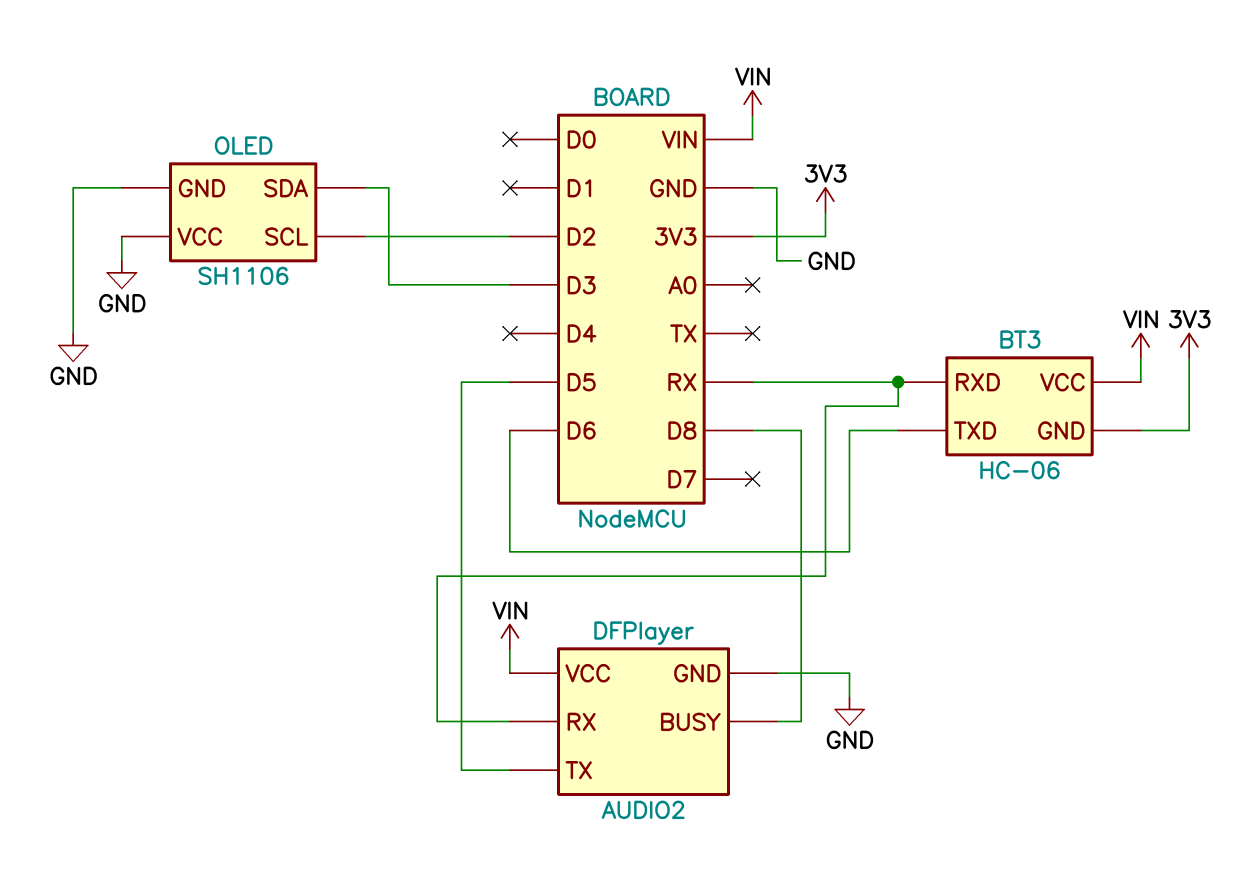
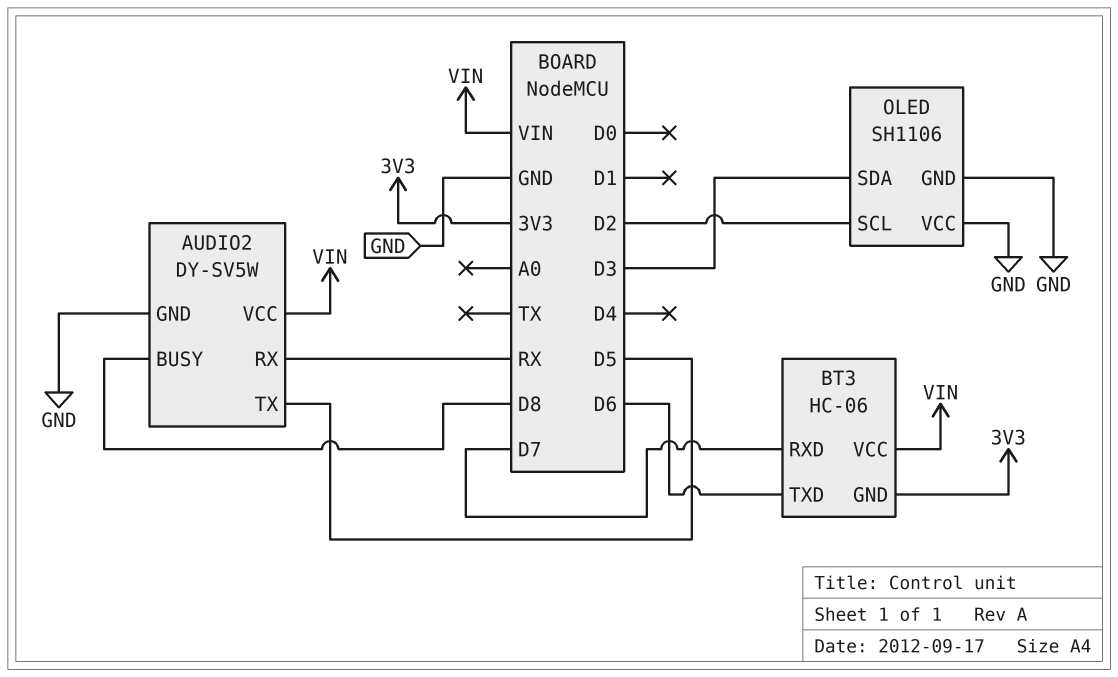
AUDIO2: DFPlayer -> DY-SV5W
BT3 pin RXD: RX -> D7

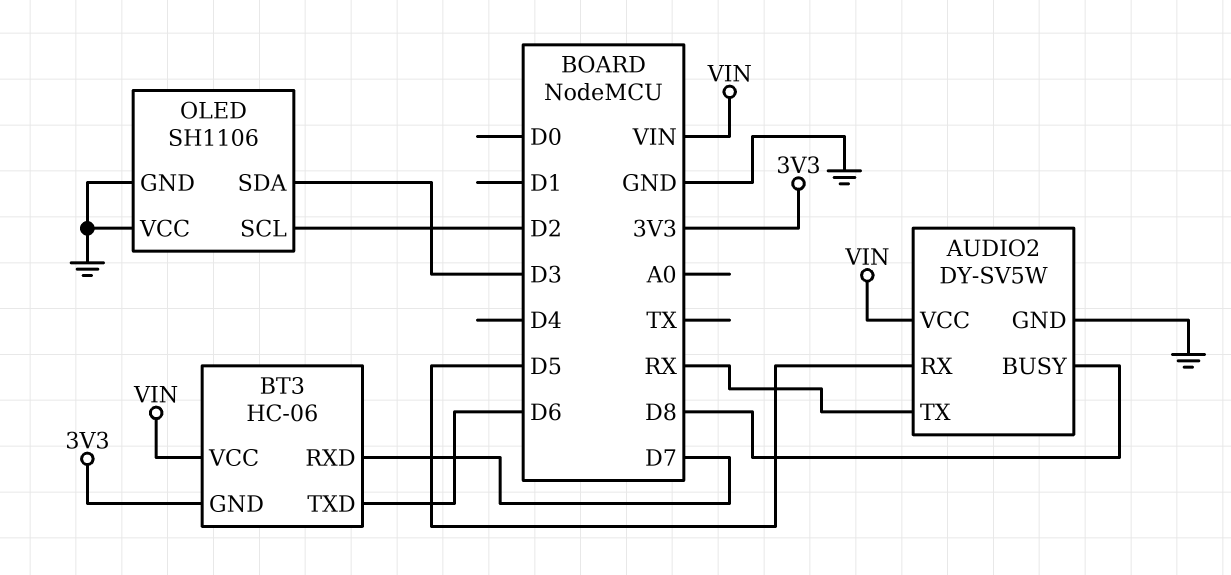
AUDIO2 pin RX: RX -> D5
AUDIO2 pin TX: D5 -> RX

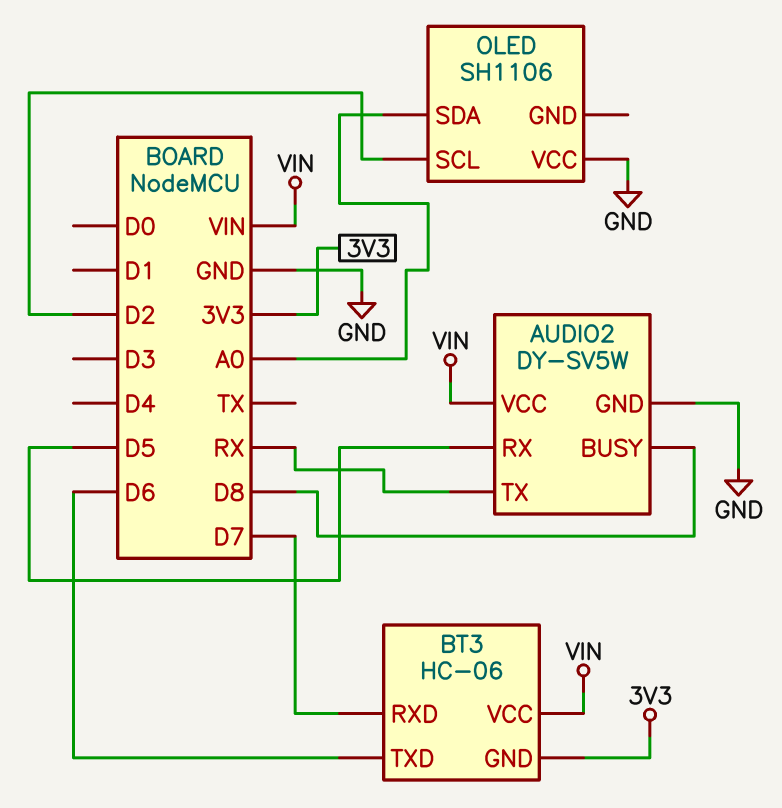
OLED pin GND: GND -> none
OLED pin SDA: D3 -> A0

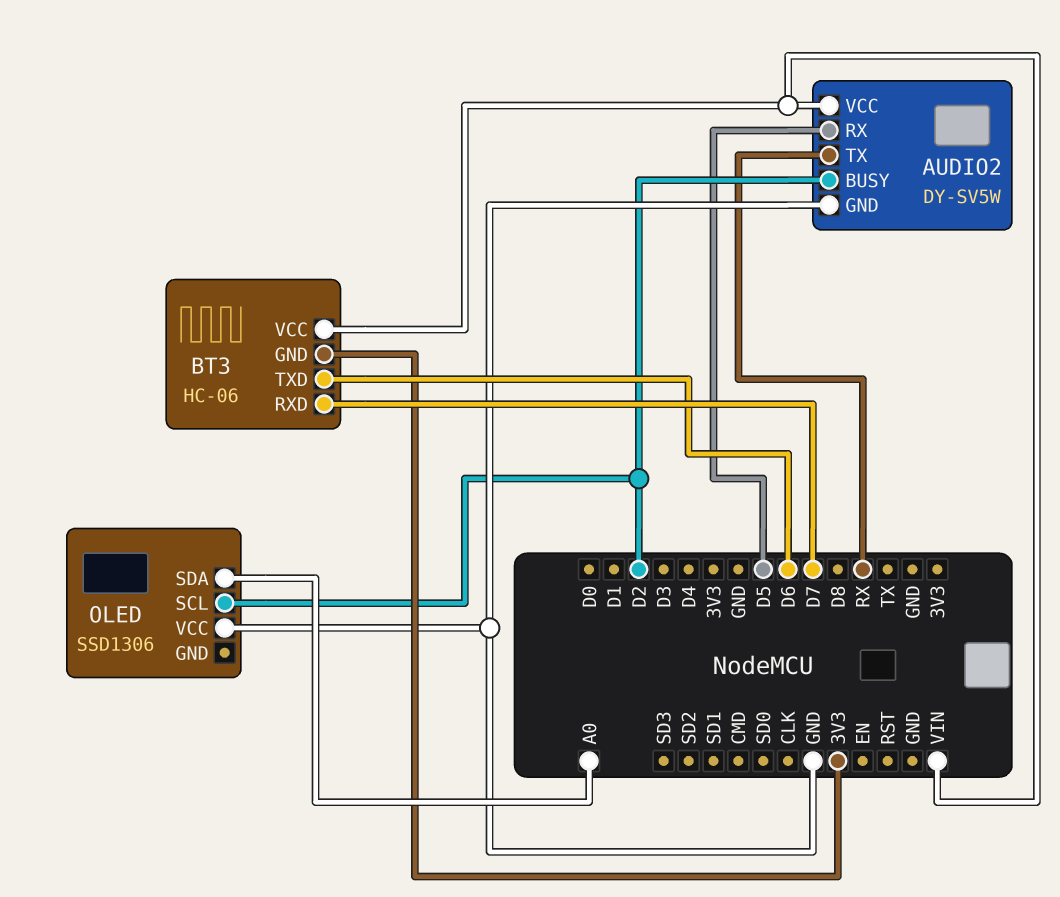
AUDIO2 pin BUSY: D8 -> D2
OLED: SH1106 -> SSD1306

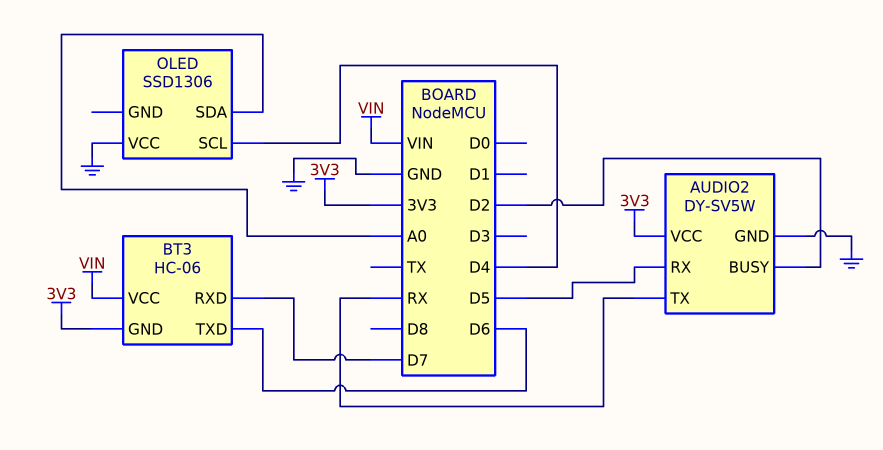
AUDIO2 pin VCC: VIN -> 3V3
OLED pin SCL: D2 -> D4

